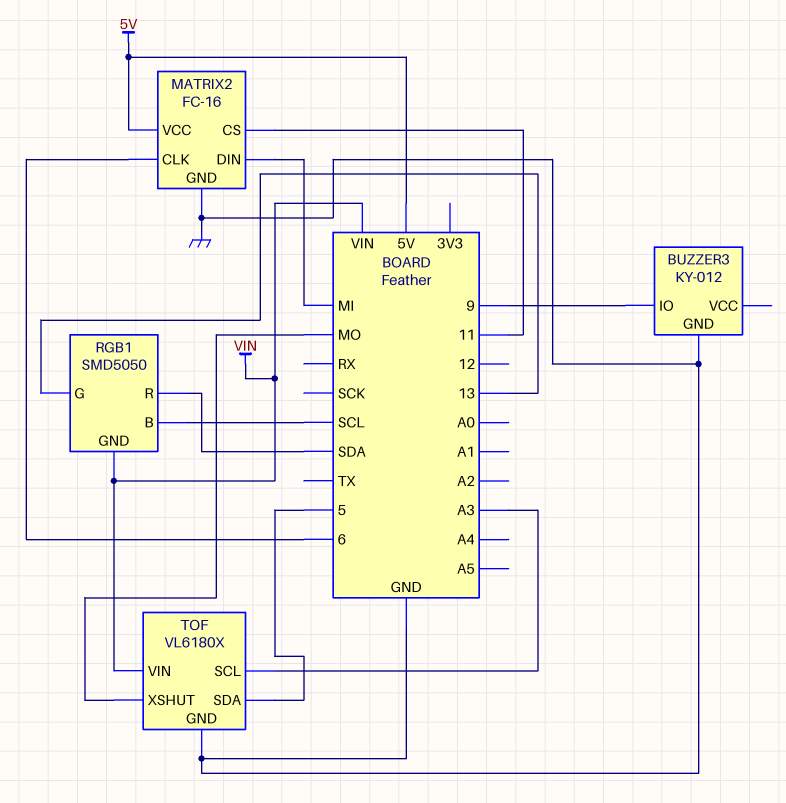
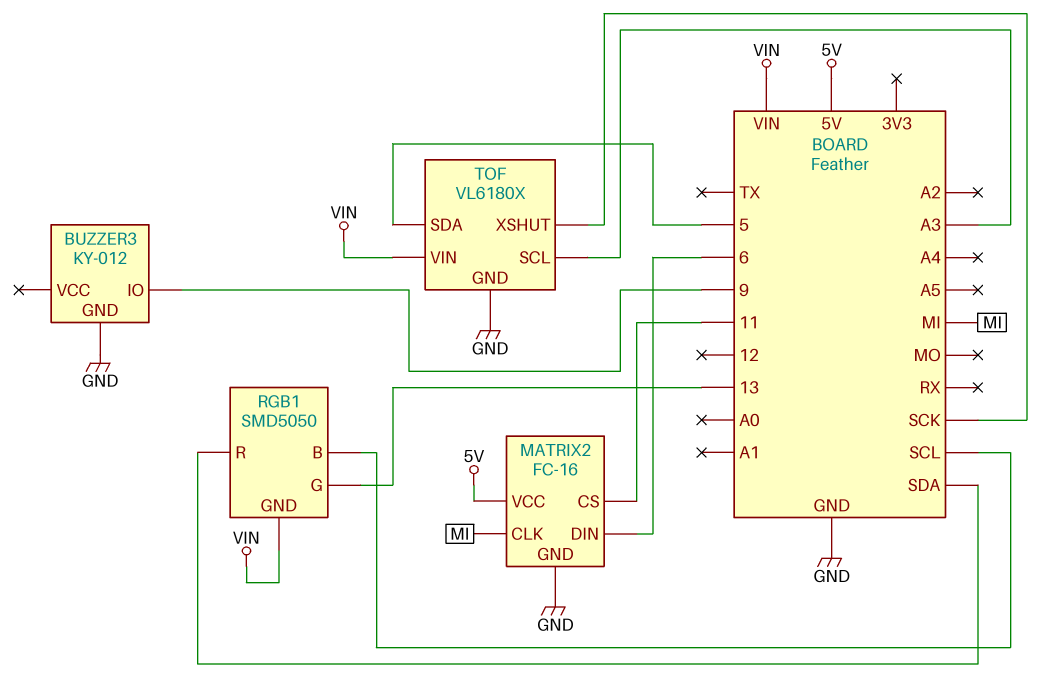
MATRIX2 pin CLK: 6 -> MI
MATRIX2 pin DIN: MI -> 6
TOF pin XSHUT: MO -> SCK

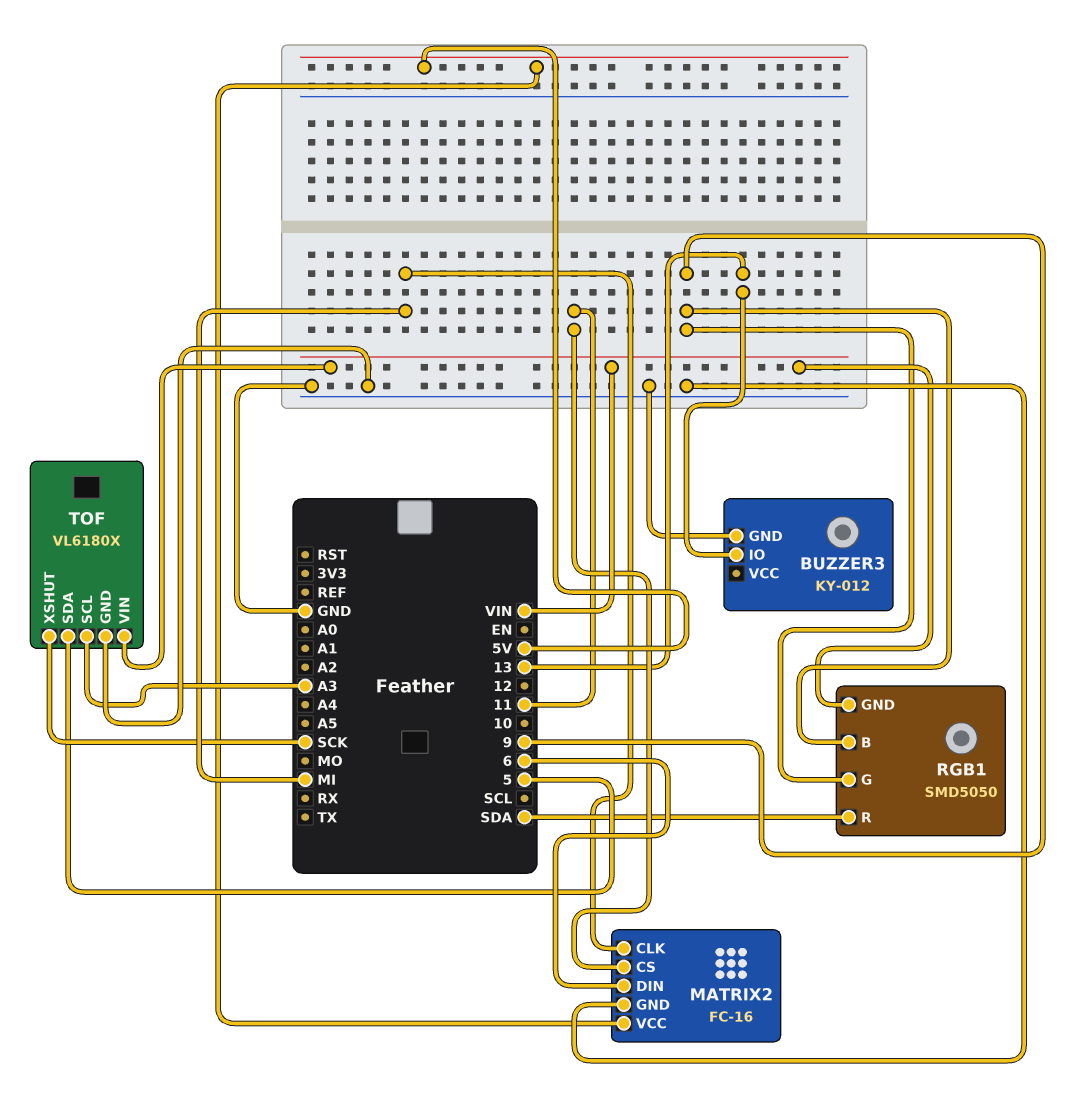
BUZZER3 pin IO: 9 -> 13
RGB1 pin B: SCL -> 9
RGB1 pin G: 13 -> 9

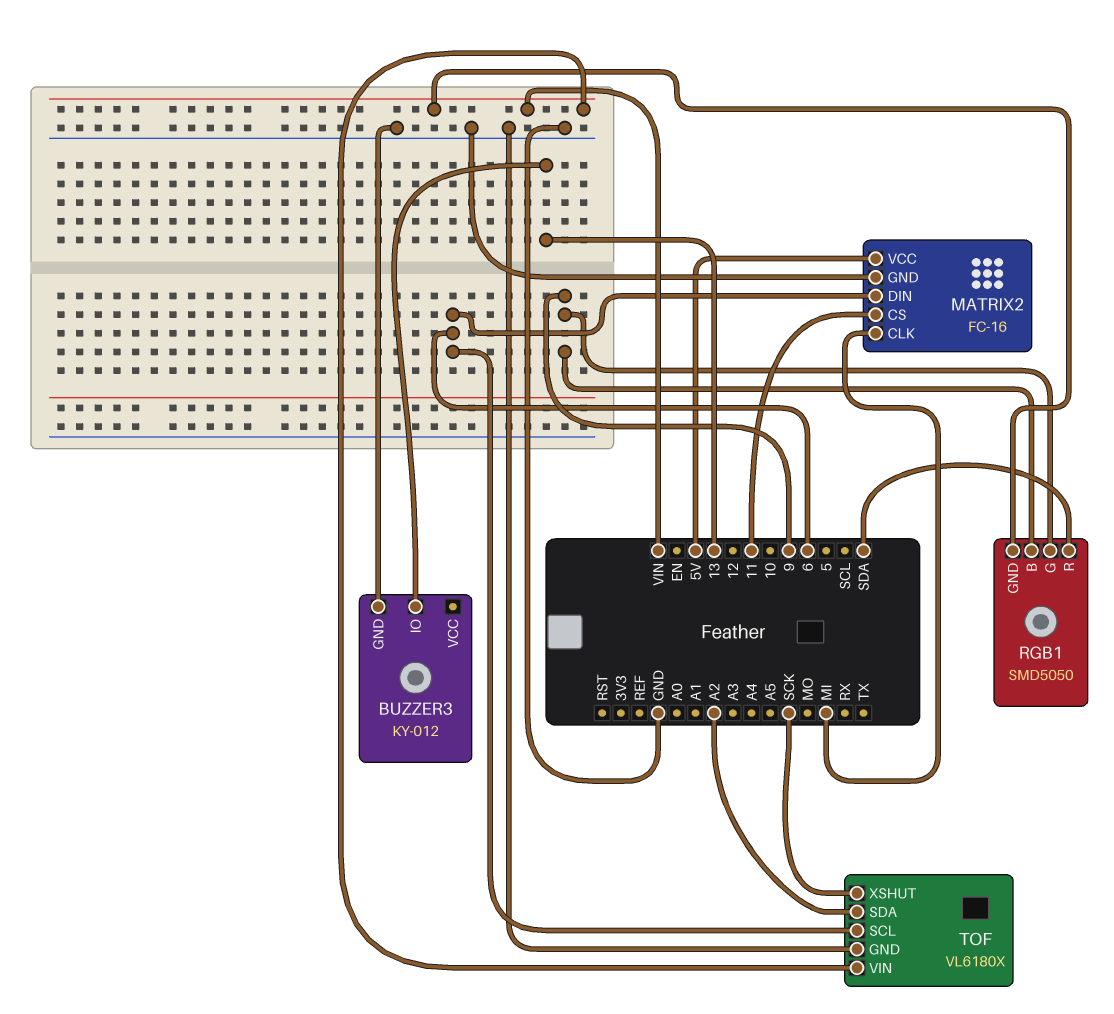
TOF pin SCL: A3 -> 6
TOF pin SDA: 5 -> A2

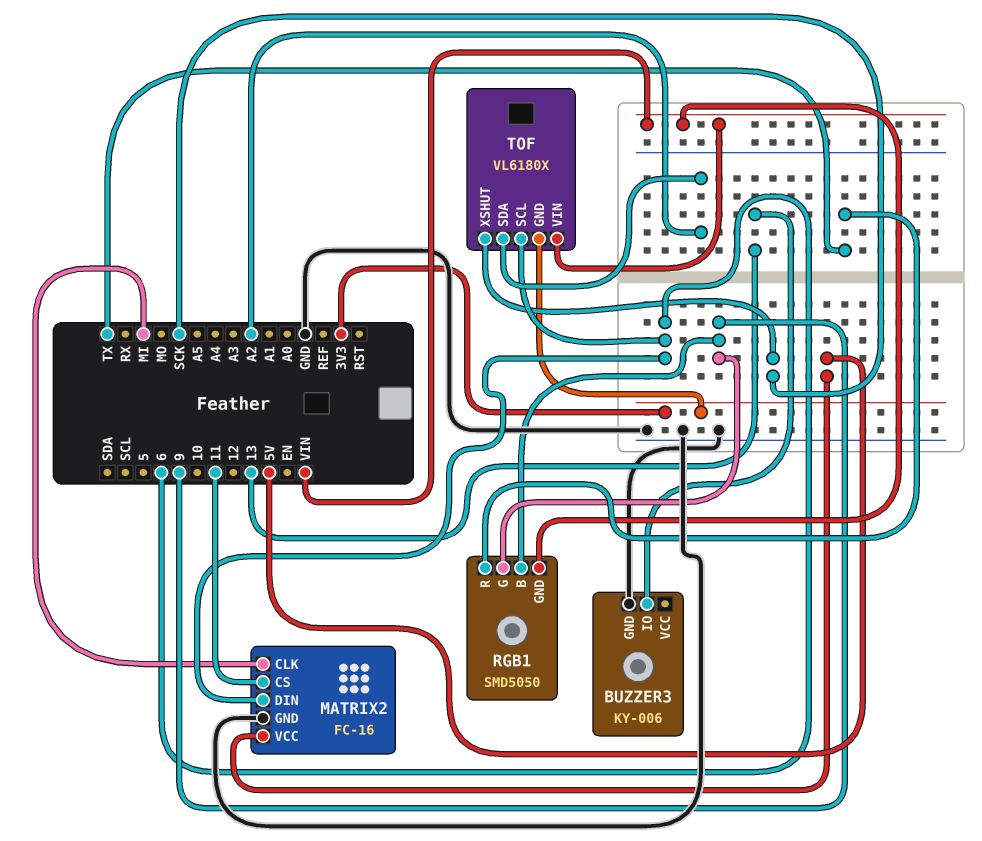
BUZZER3: KY-012 -> KY-006
RGB1 pin R: SDA -> TX
TOF pin GND: GND -> 3V3

